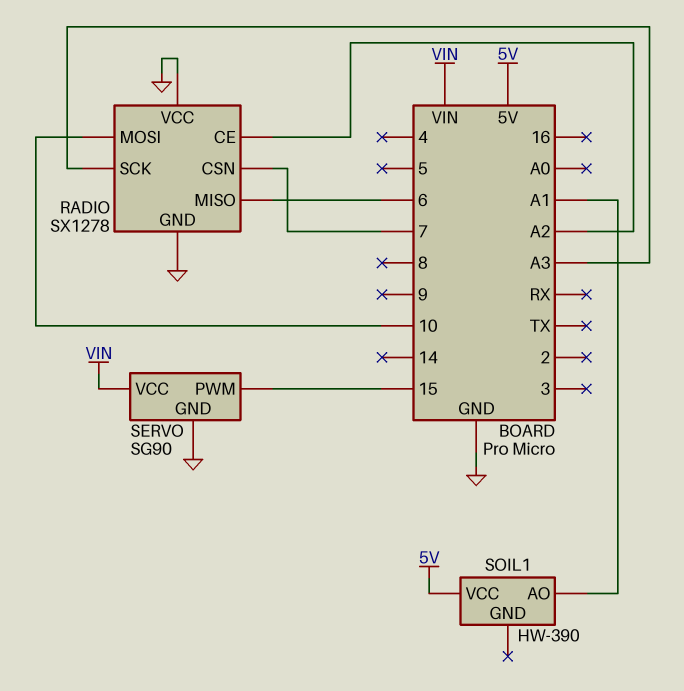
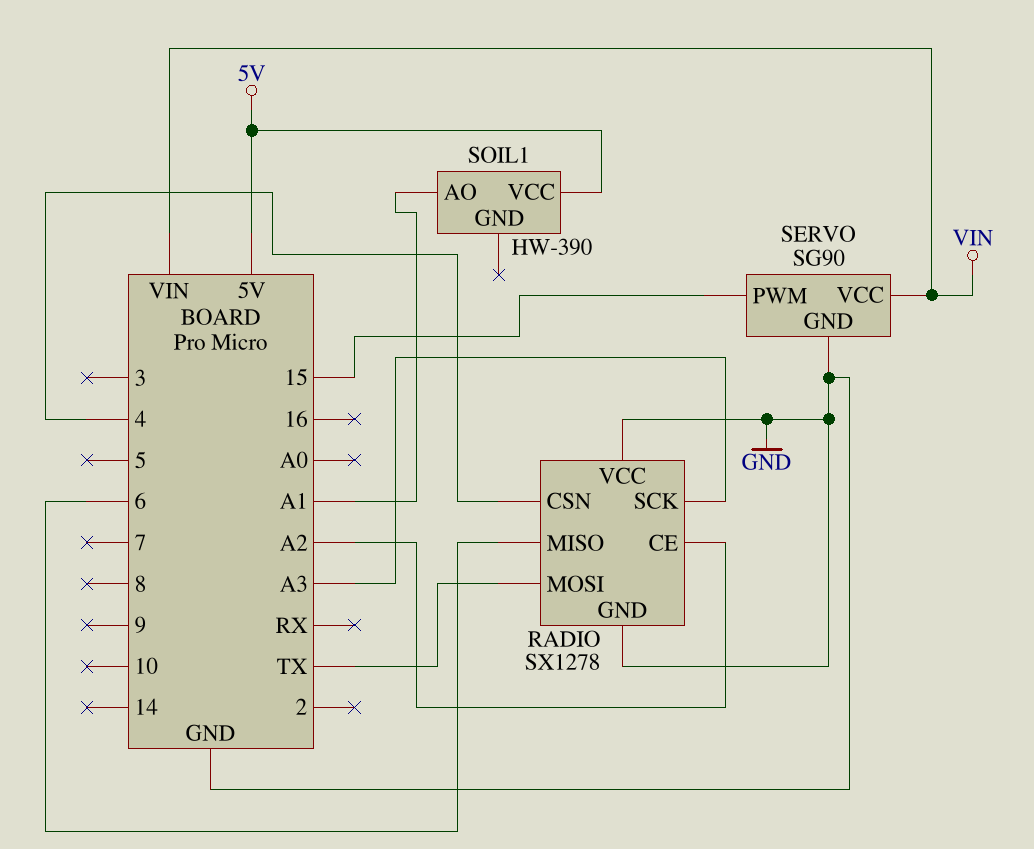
RADIO pin CSN: 7 -> 4
RADIO pin MOSI: 10 -> TX

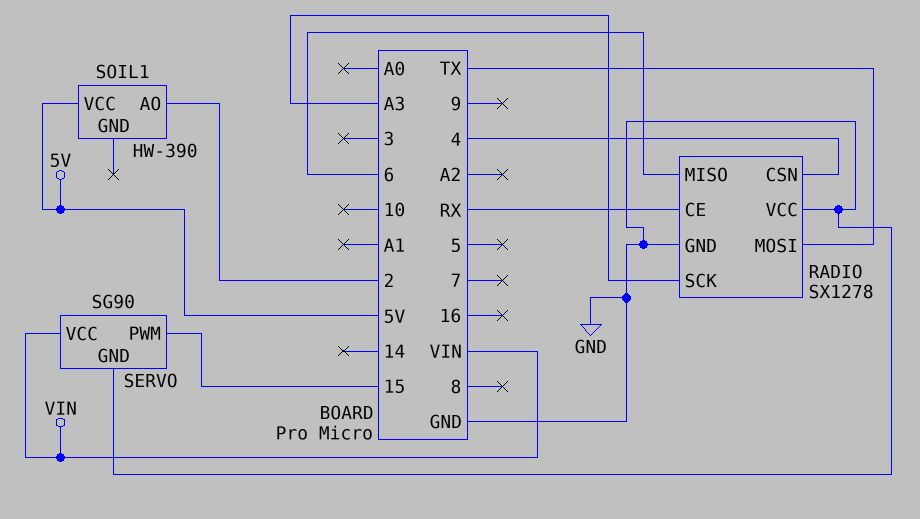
RADIO pin CE: A2 -> RX
SOIL1 pin AO: A1 -> 2

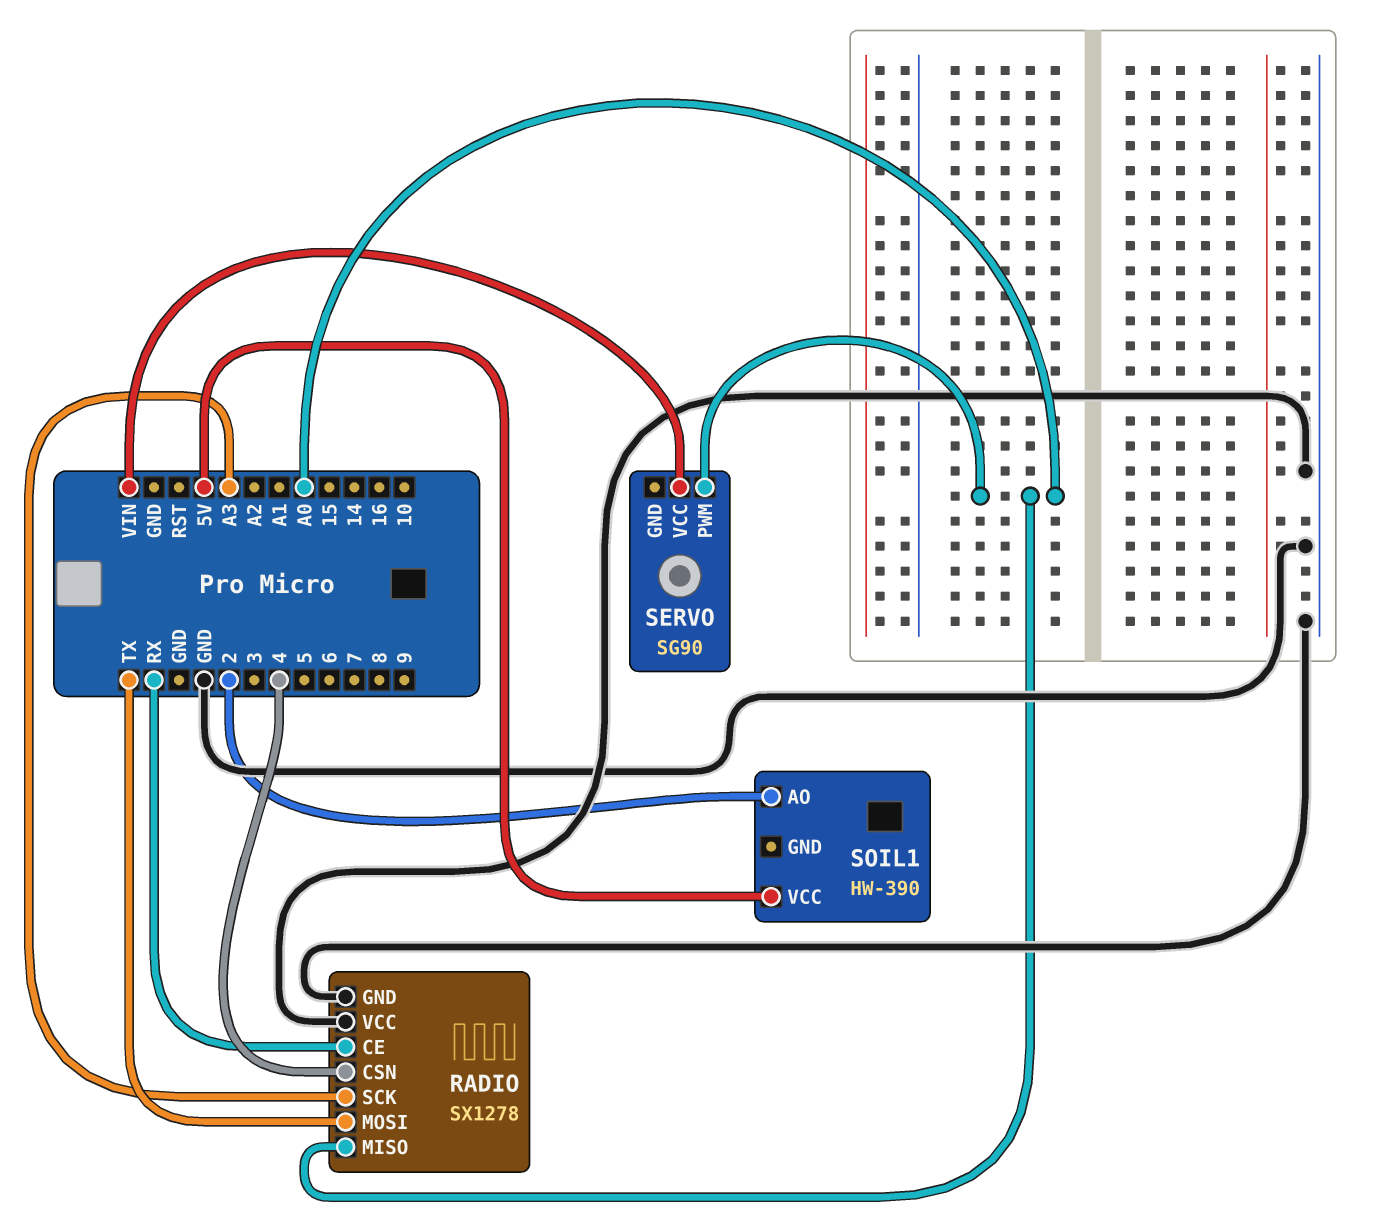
RADIO pin MISO: 6 -> A0
SERVO pin GND: GND -> none
SERVO pin PWM: 15 -> A0

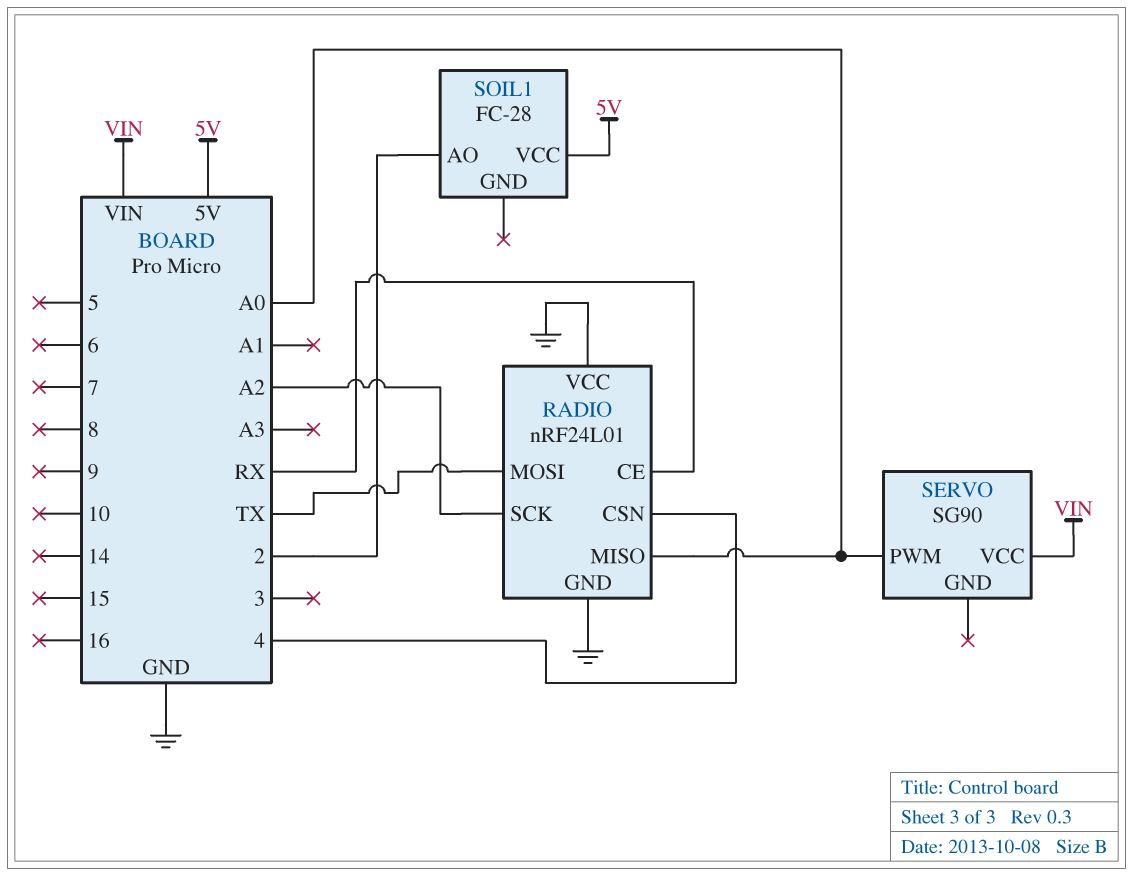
RADIO: SX1278 -> nRF24L01
RADIO pin SCK: A3 -> A2
SOIL1: HW-390 -> FC-28

